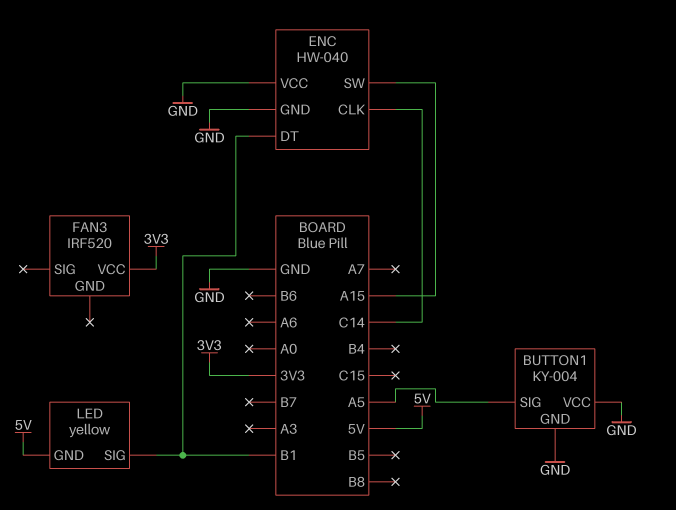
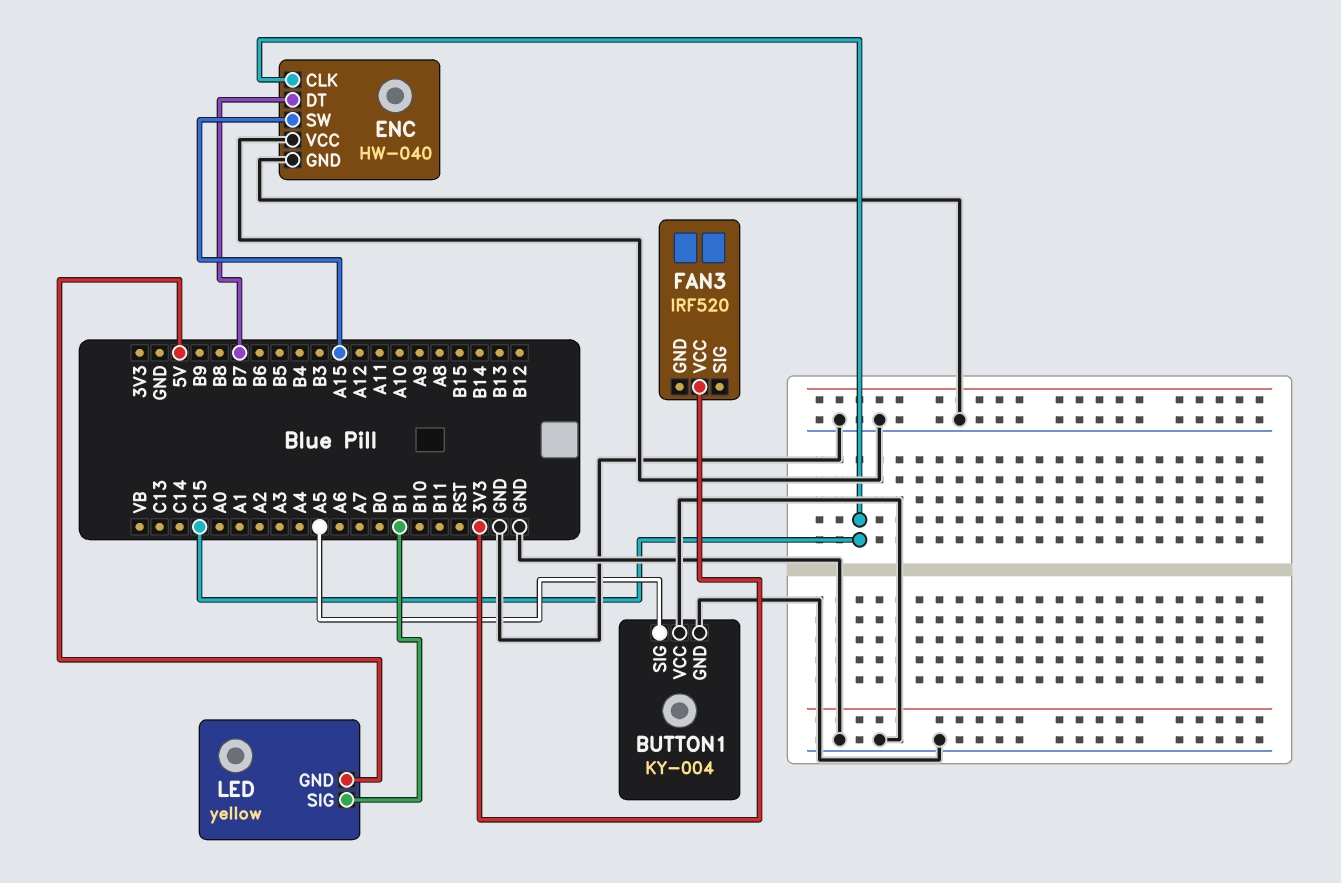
ENC pin CLK: C14 -> C15
ENC pin DT: B1 -> B7

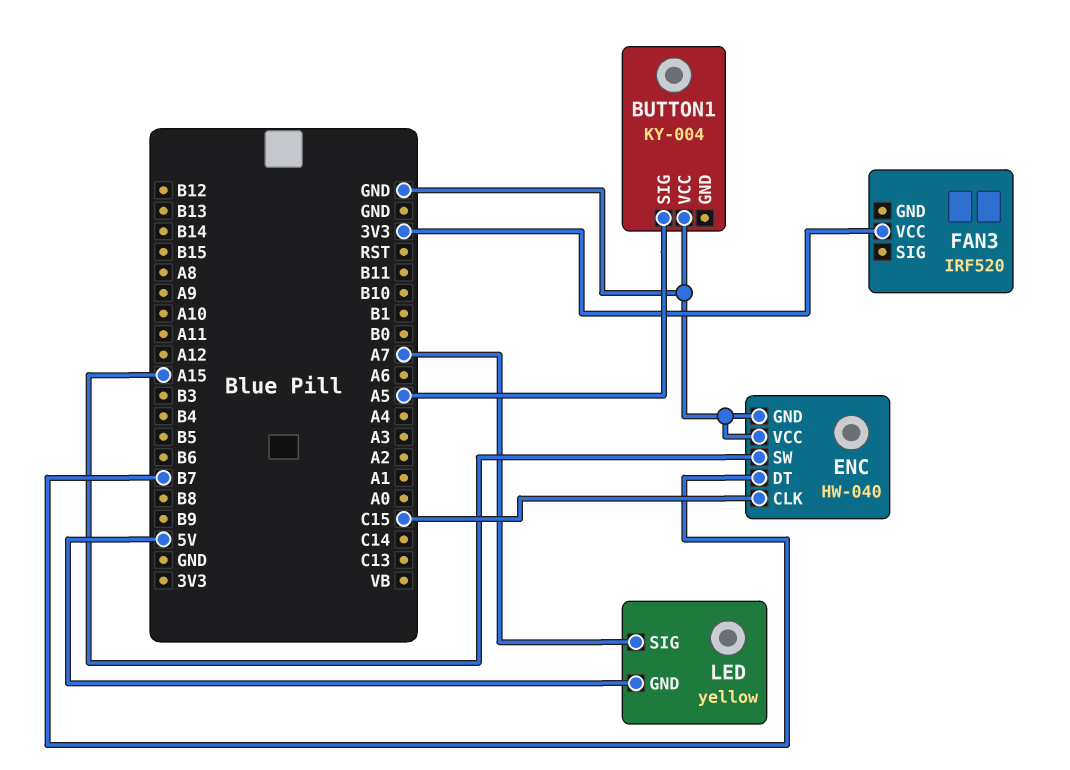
BUTTON1 pin GND: GND -> none
LED pin SIG: B1 -> A7

